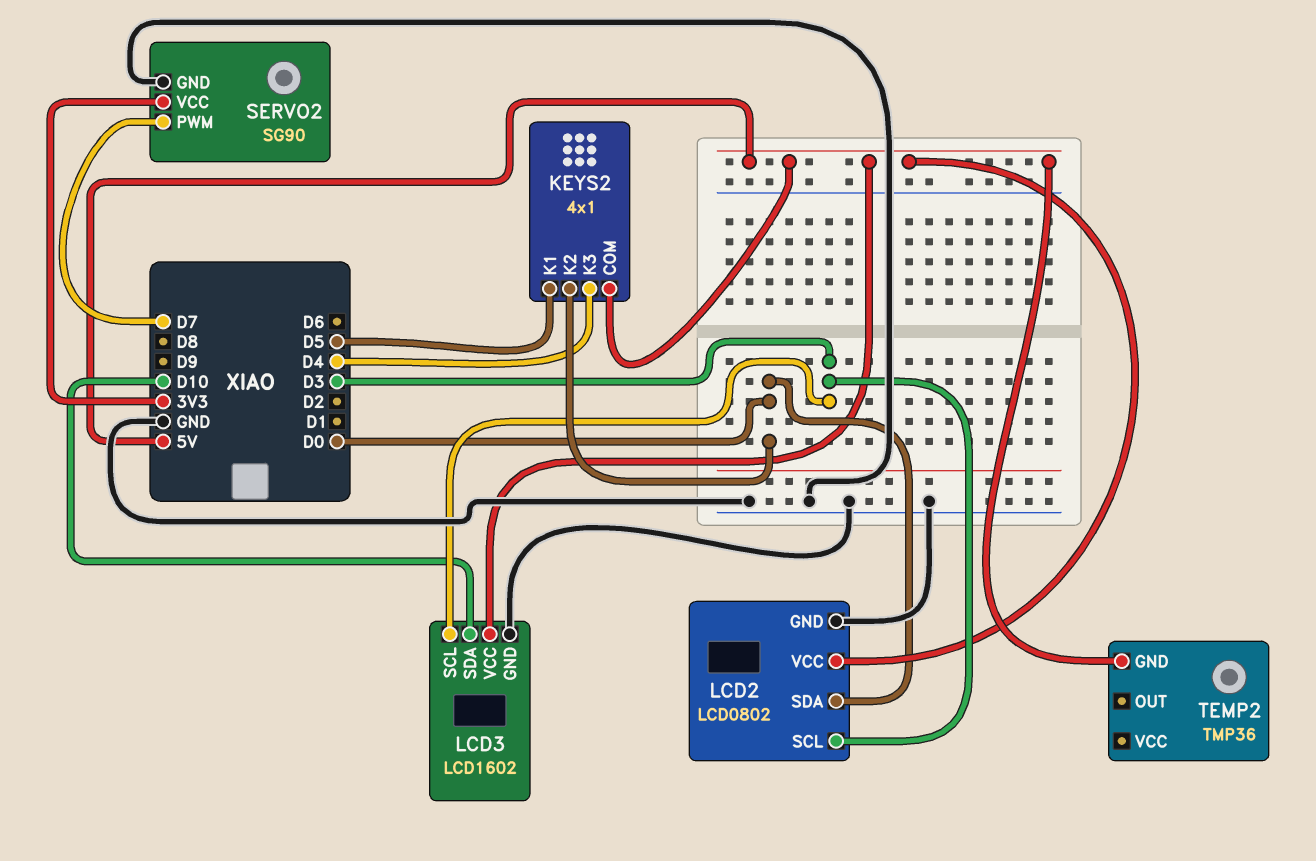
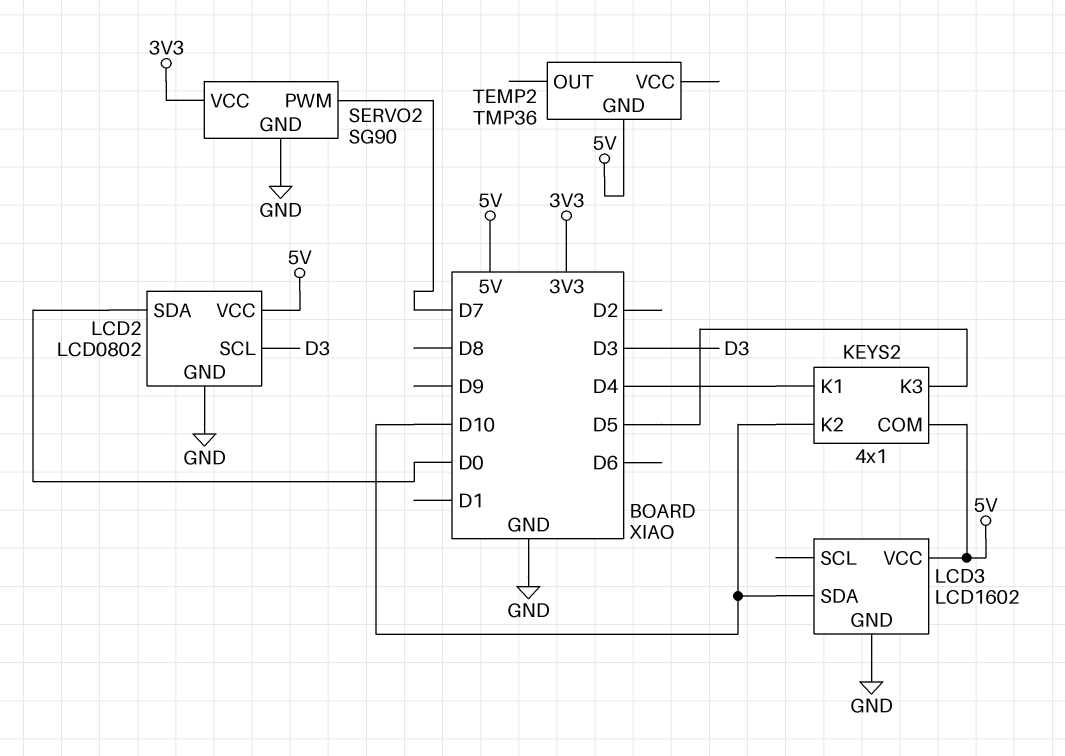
KEYS2 pin K1: D5 -> D4
KEYS2 pin K2: D0 -> D10
KEYS2 pin K3: D4 -> D5
LCD3 pin SCL: D3 -> none

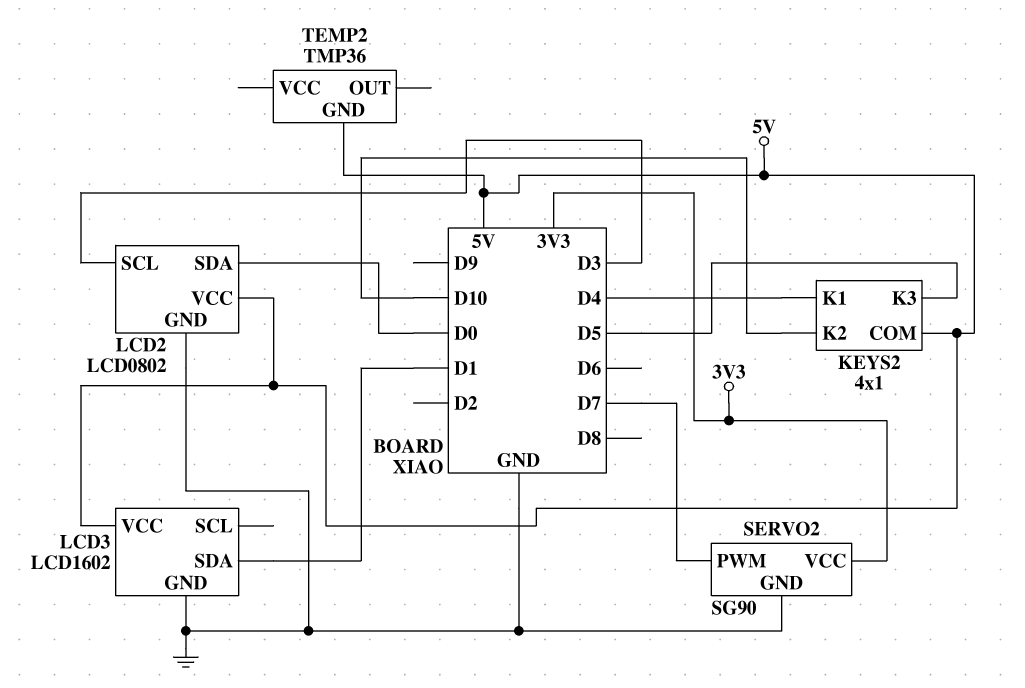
LCD3 pin SDA: D10 -> D1

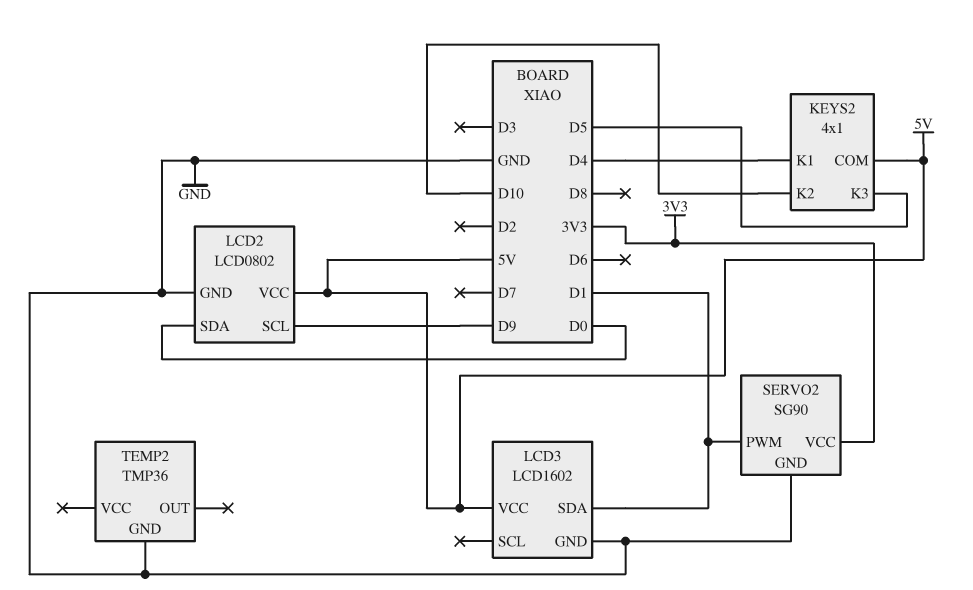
LCD2 pin SCL: D3 -> D9
SERVO2 pin PWM: D7 -> D1
TEMP2 pin GND: 5V -> GND

